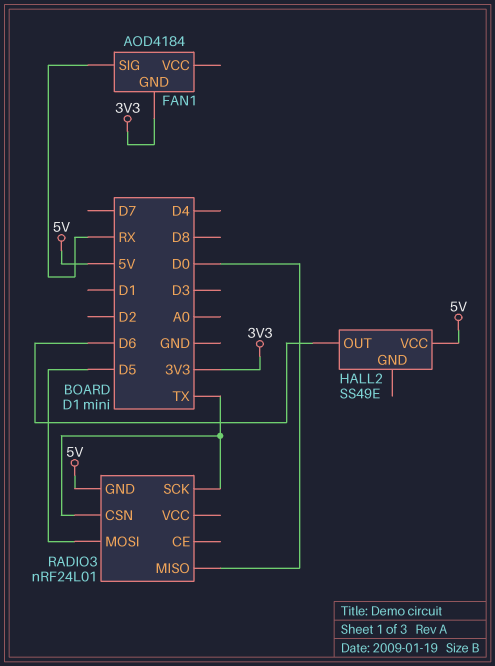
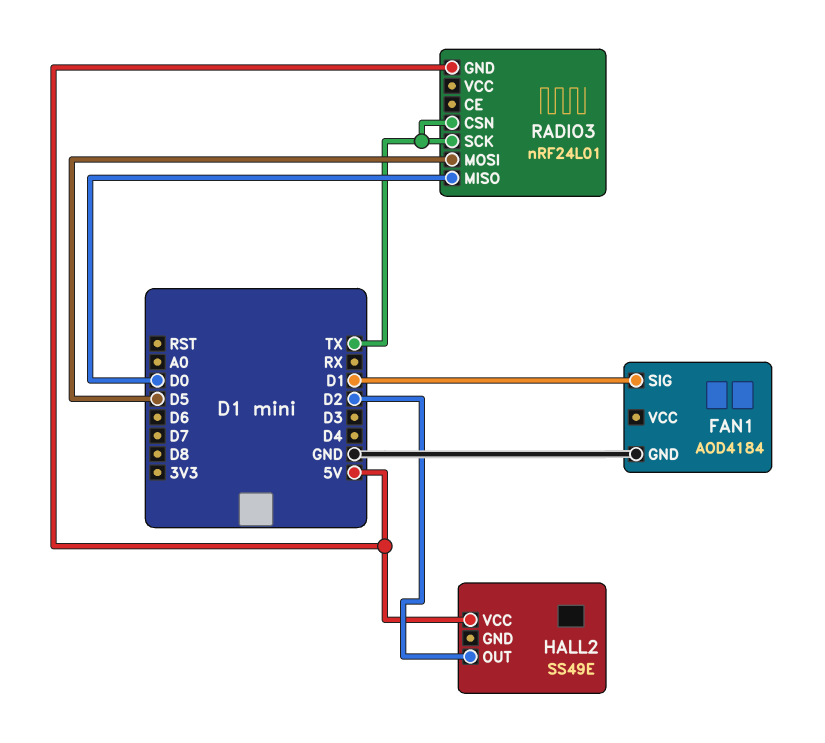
FAN1 pin GND: 3V3 -> GND
FAN1 pin SIG: RX -> D1
HALL2 pin OUT: D6 -> D2

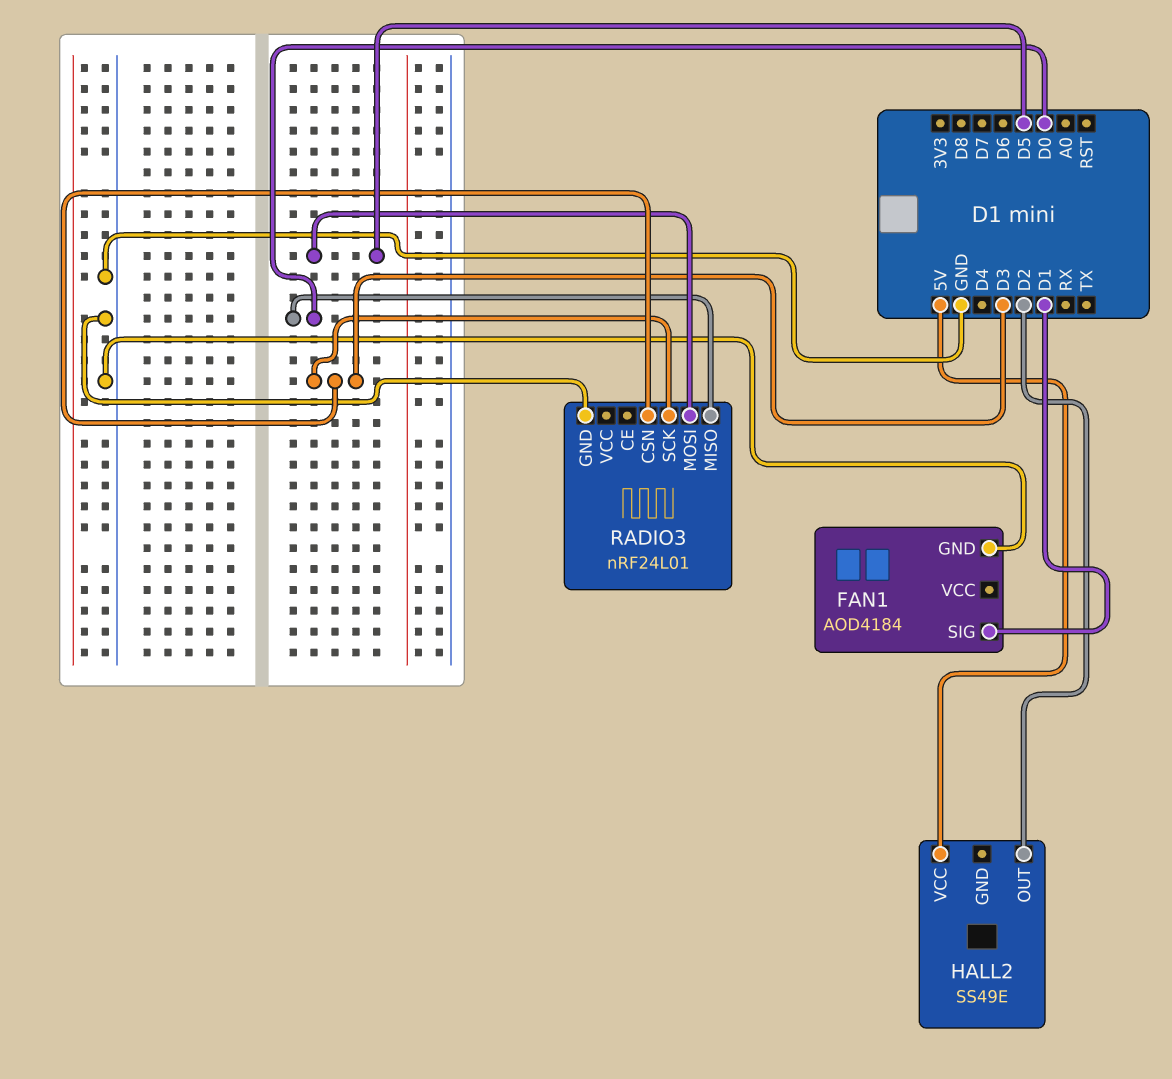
RADIO3 pin CSN: TX -> D3
RADIO3 pin GND: 5V -> GND
RADIO3 pin SCK: TX -> D3

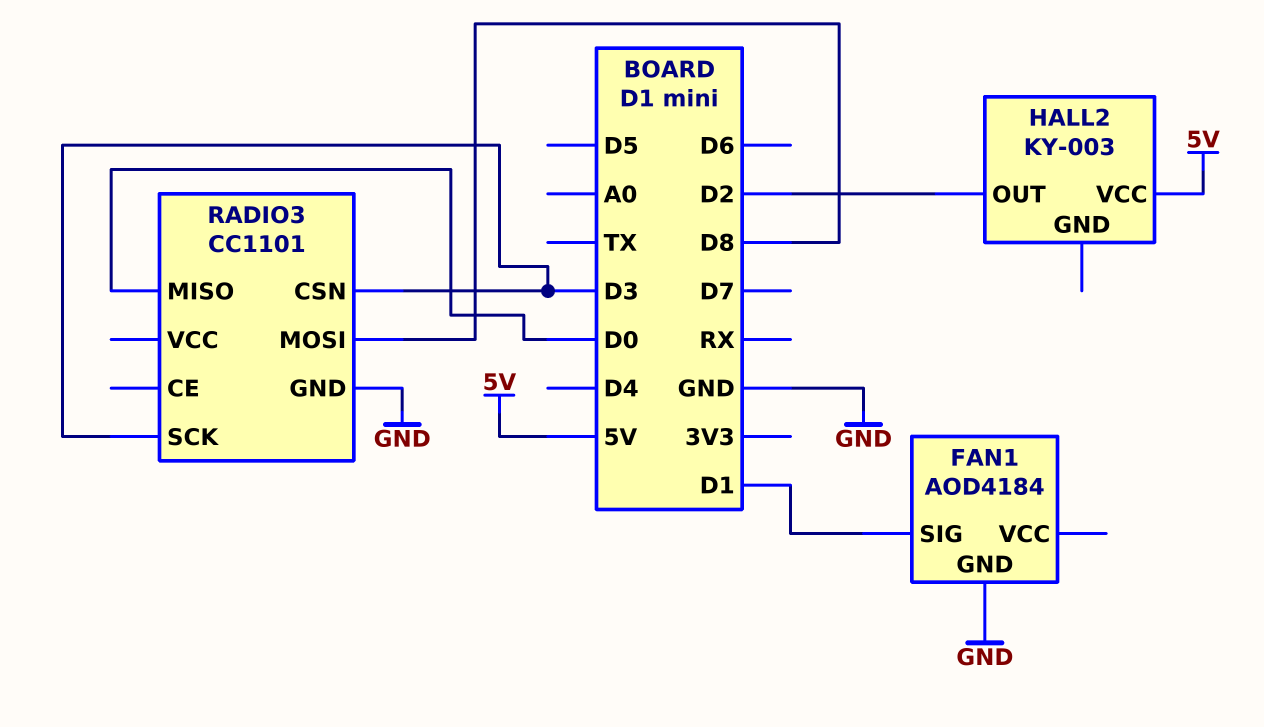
HALL2: SS49E -> KY-003
RADIO3: nRF24L01 -> CC1101
RADIO3 pin MOSI: D5 -> D8

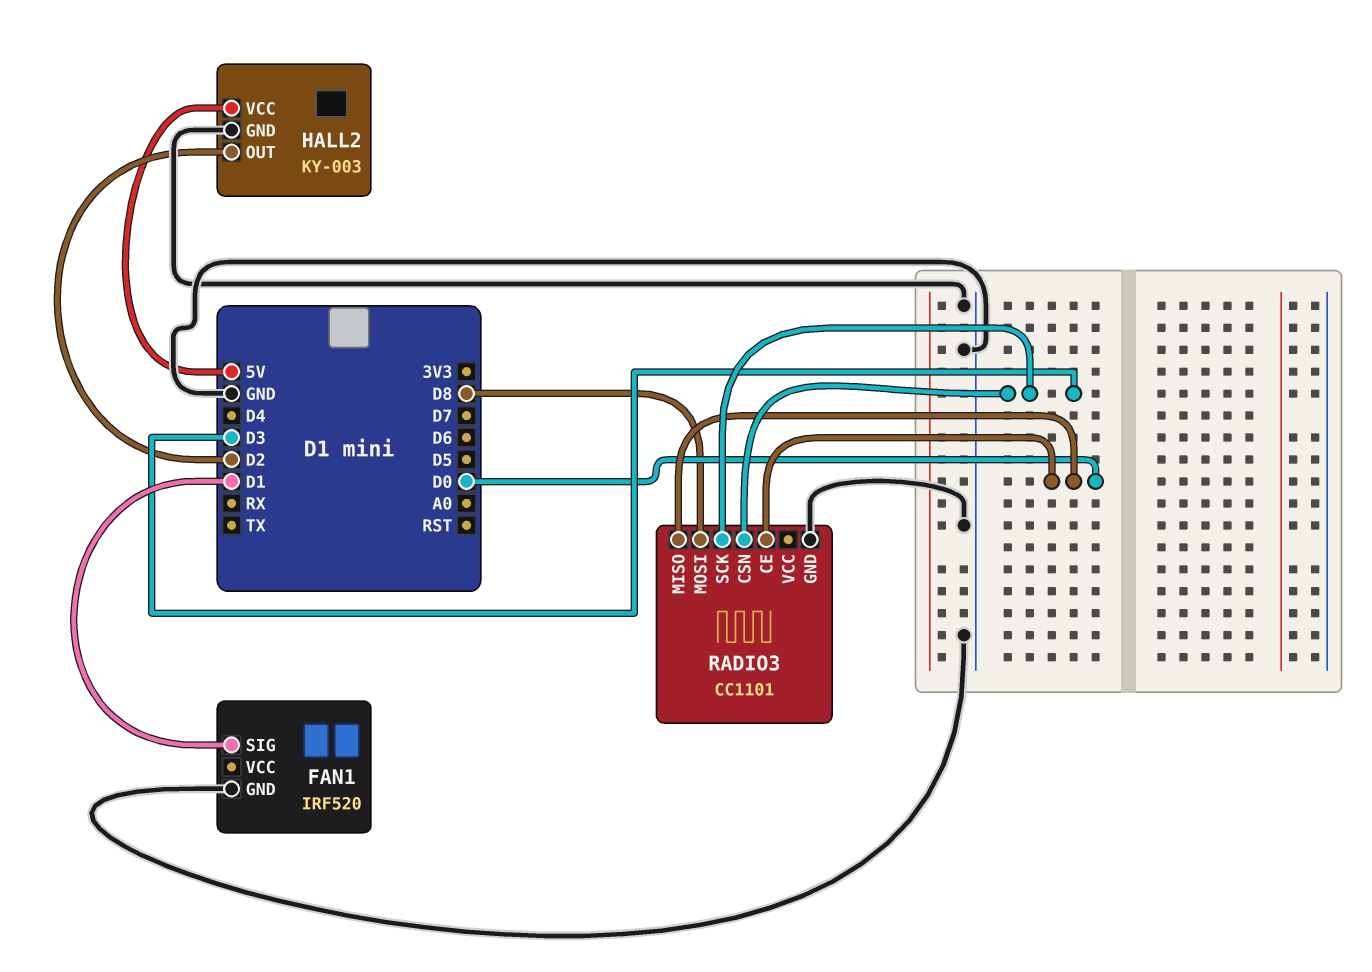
FAN1: AOD4184 -> IRF520
HALL2 pin GND: none -> GND
RADIO3 pin CE: none -> D0

